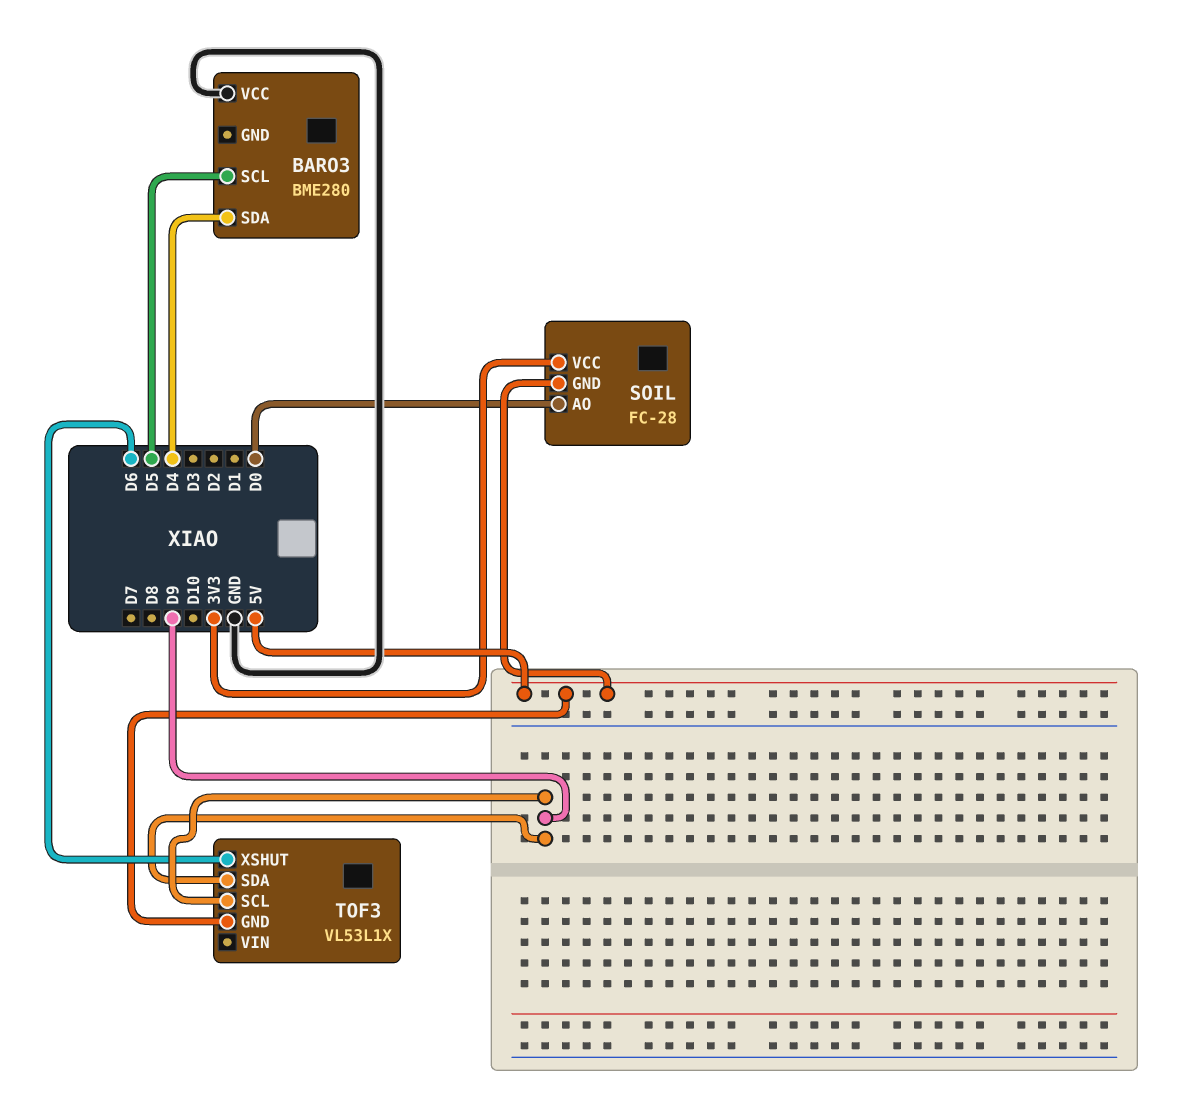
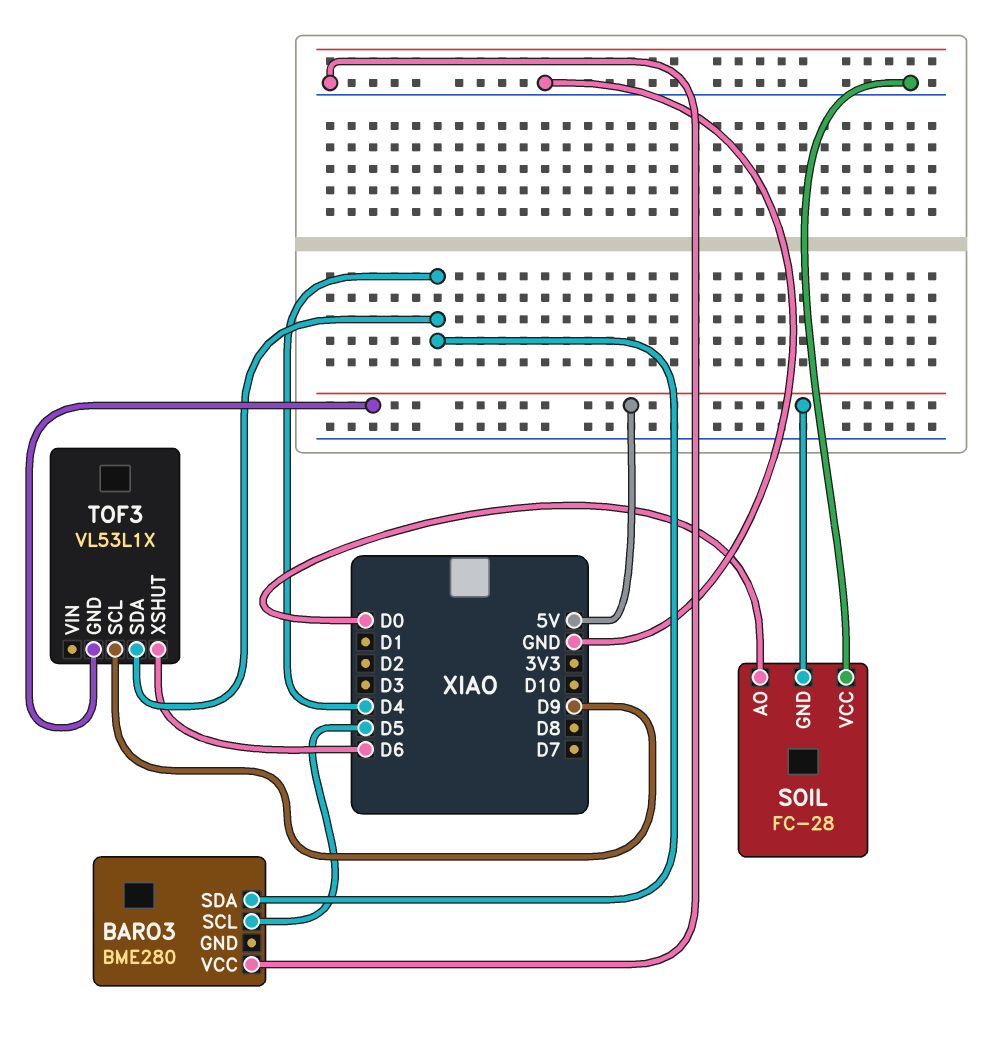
SOIL pin VCC: 3V3 -> GND
TOF3 pin SDA: D9 -> D4

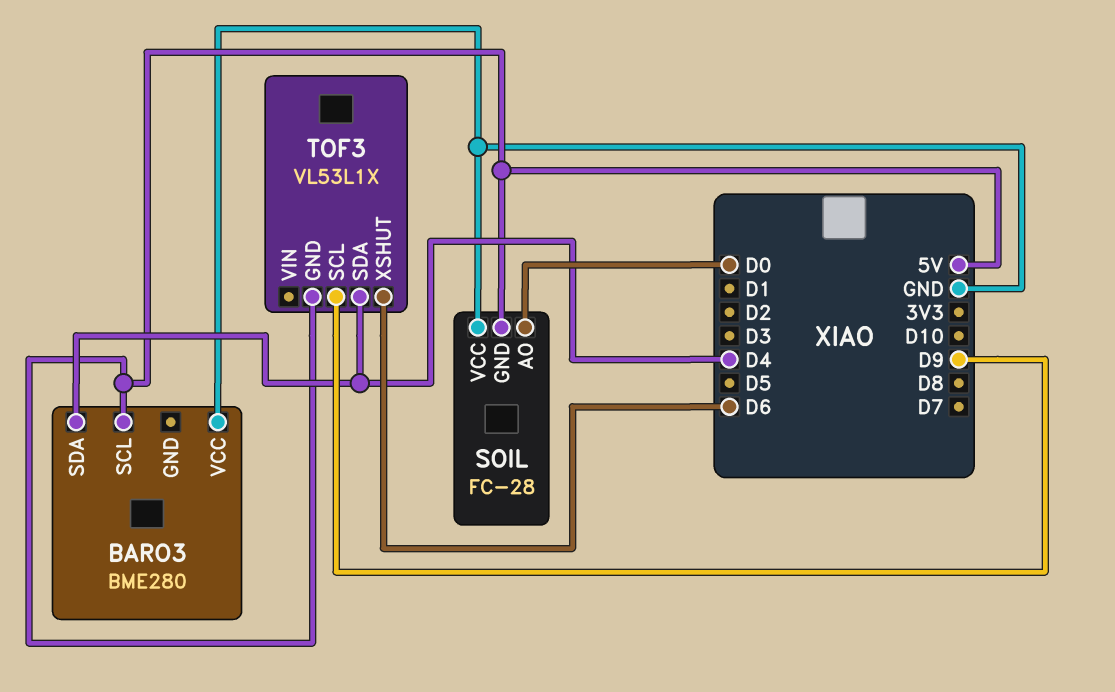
BARO3 pin SCL: D5 -> 5V

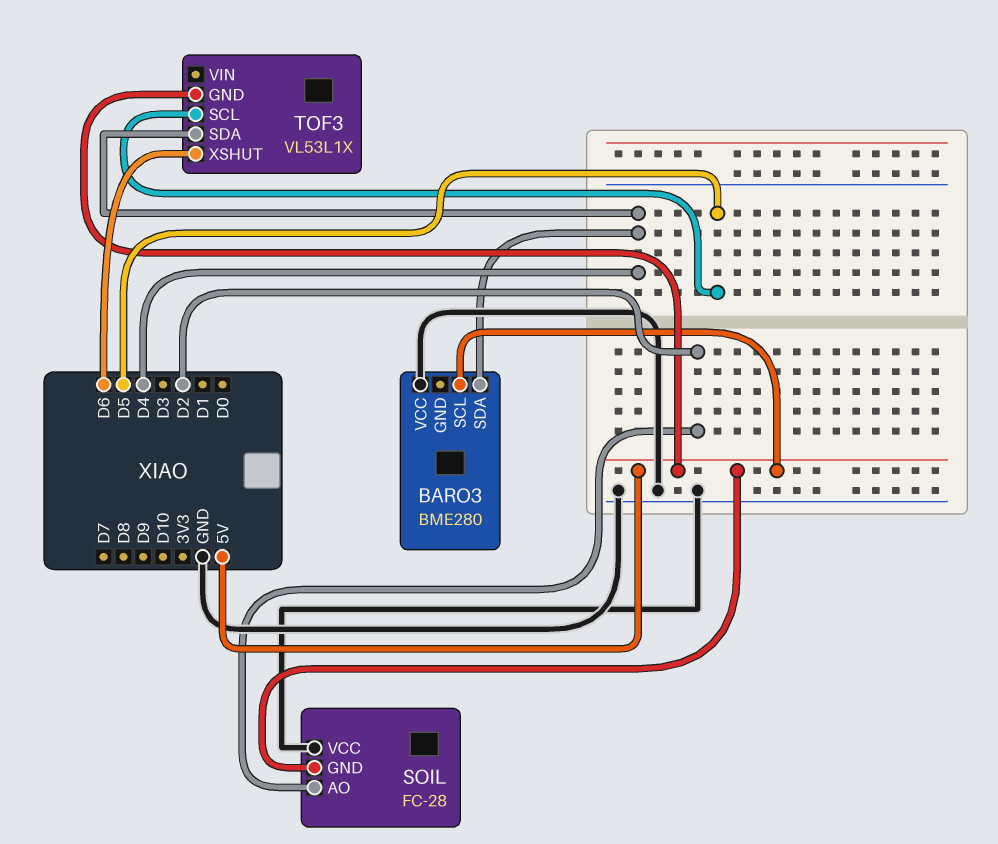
SOIL pin AO: D0 -> D2
TOF3 pin SCL: D9 -> D5

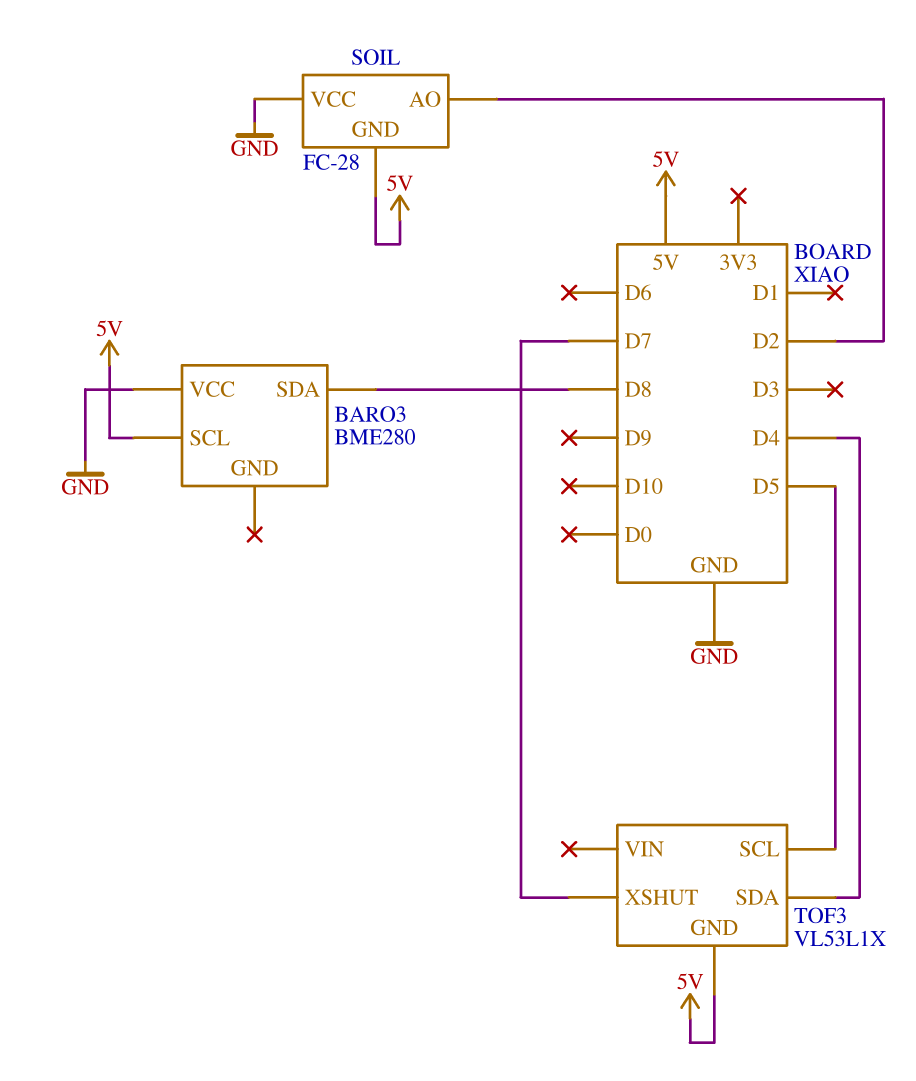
BARO3 pin SDA: D4 -> D8
TOF3 pin XSHUT: D6 -> D7

